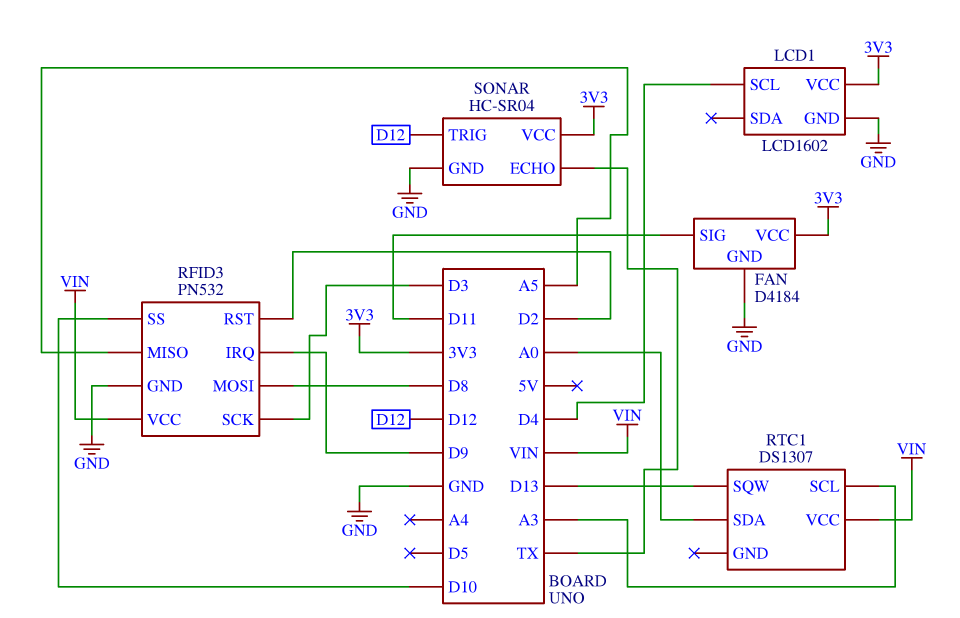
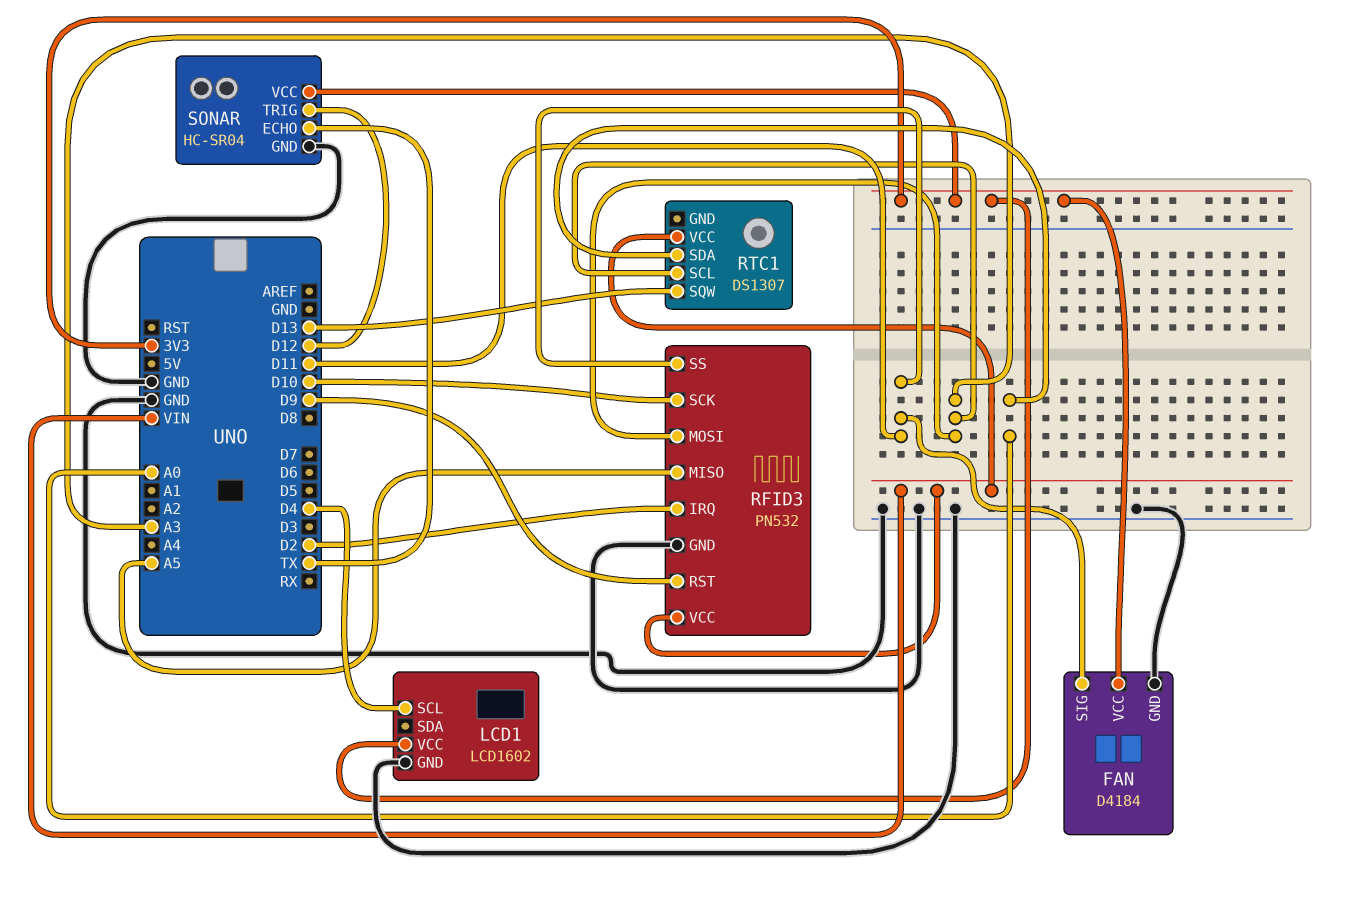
RFID3 pin IRQ: D9 -> D2
RFID3 pin MOSI: D8 -> A3
RFID3 pin RST: D2 -> D9
RFID3 pin SCK: D3 -> D10
RFID3 pin SS: D10 -> D11

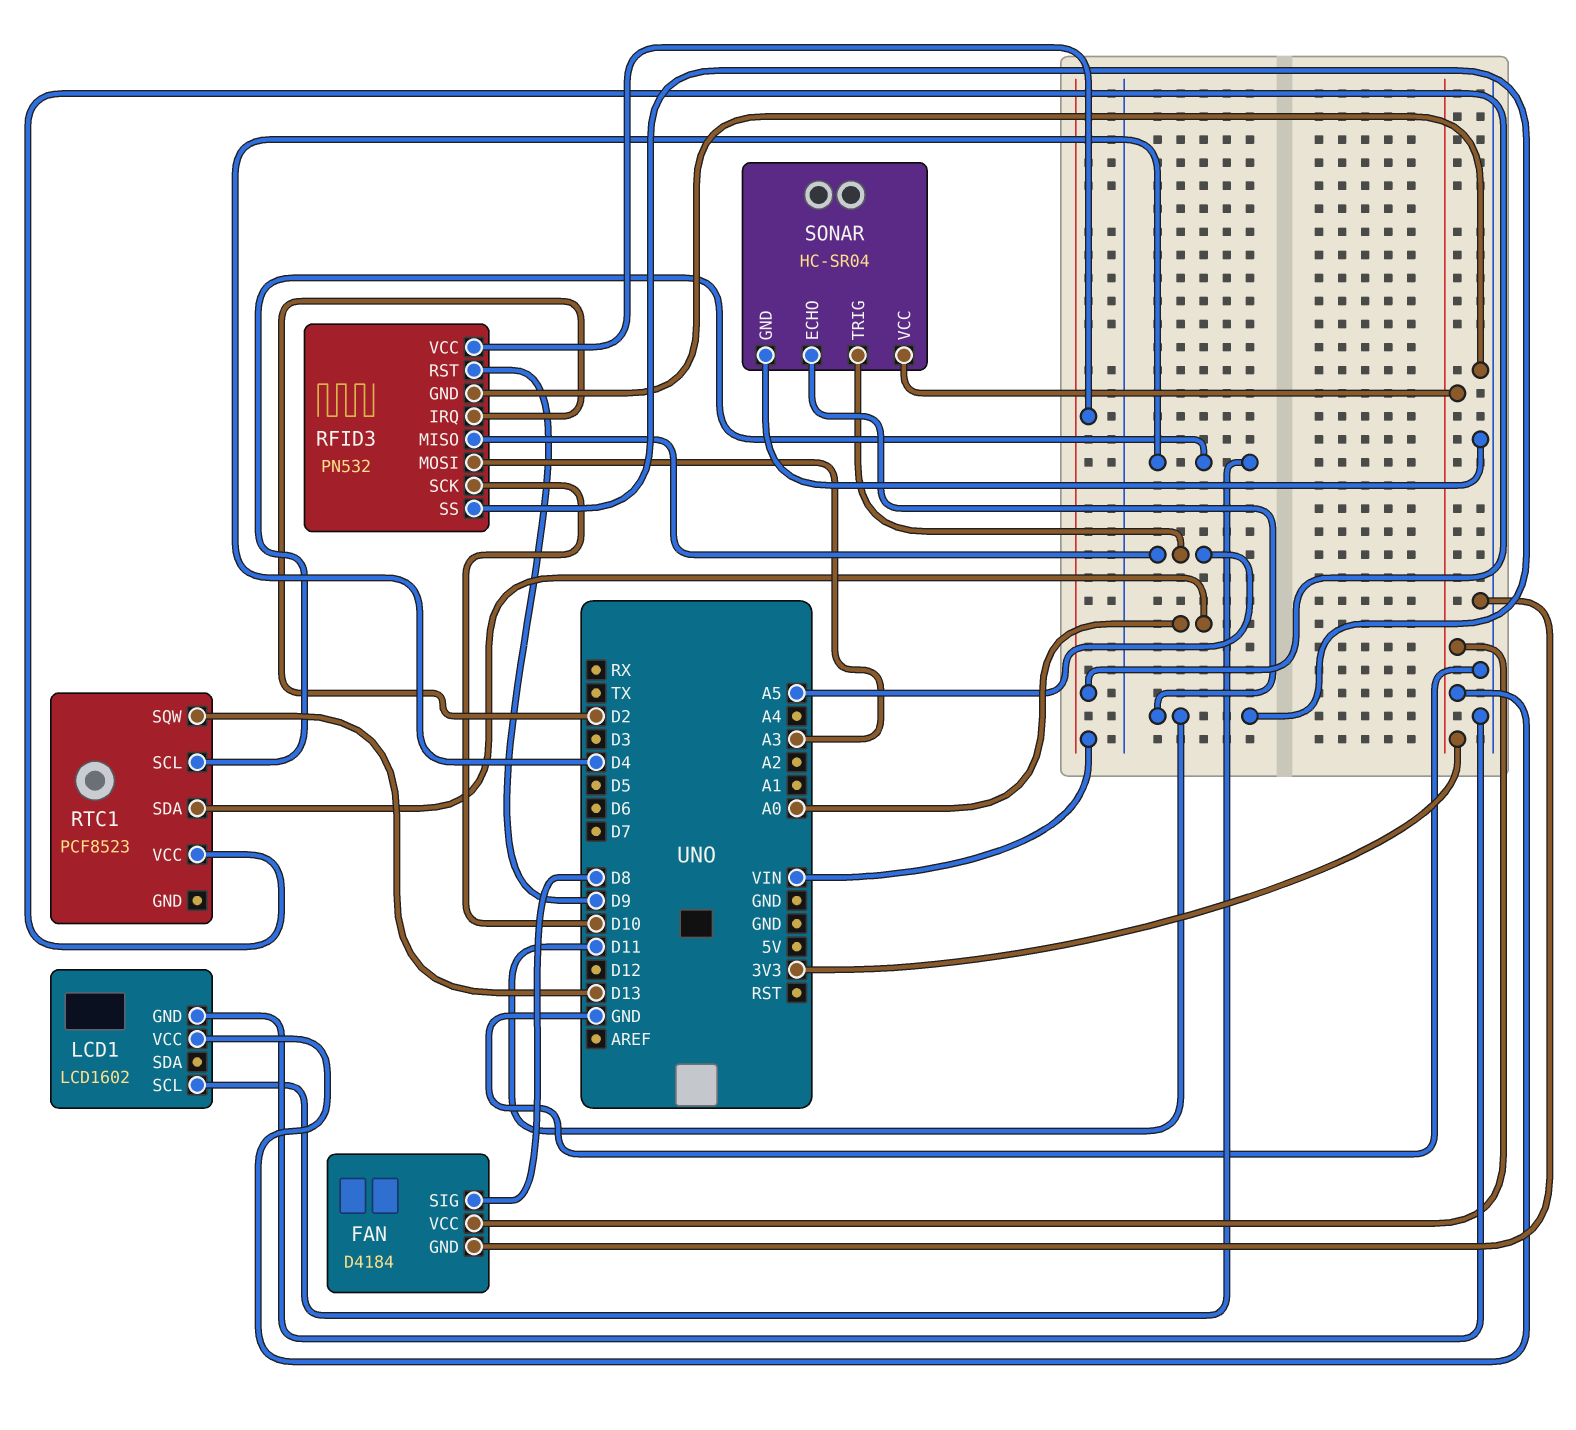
FAN pin SIG: D11 -> D8
RTC1: DS1307 -> PCF8523
RTC1 pin SCL: A3 -> D4
SONAR pin ECHO: TX -> D11
SONAR pin TRIG: D12 -> A5

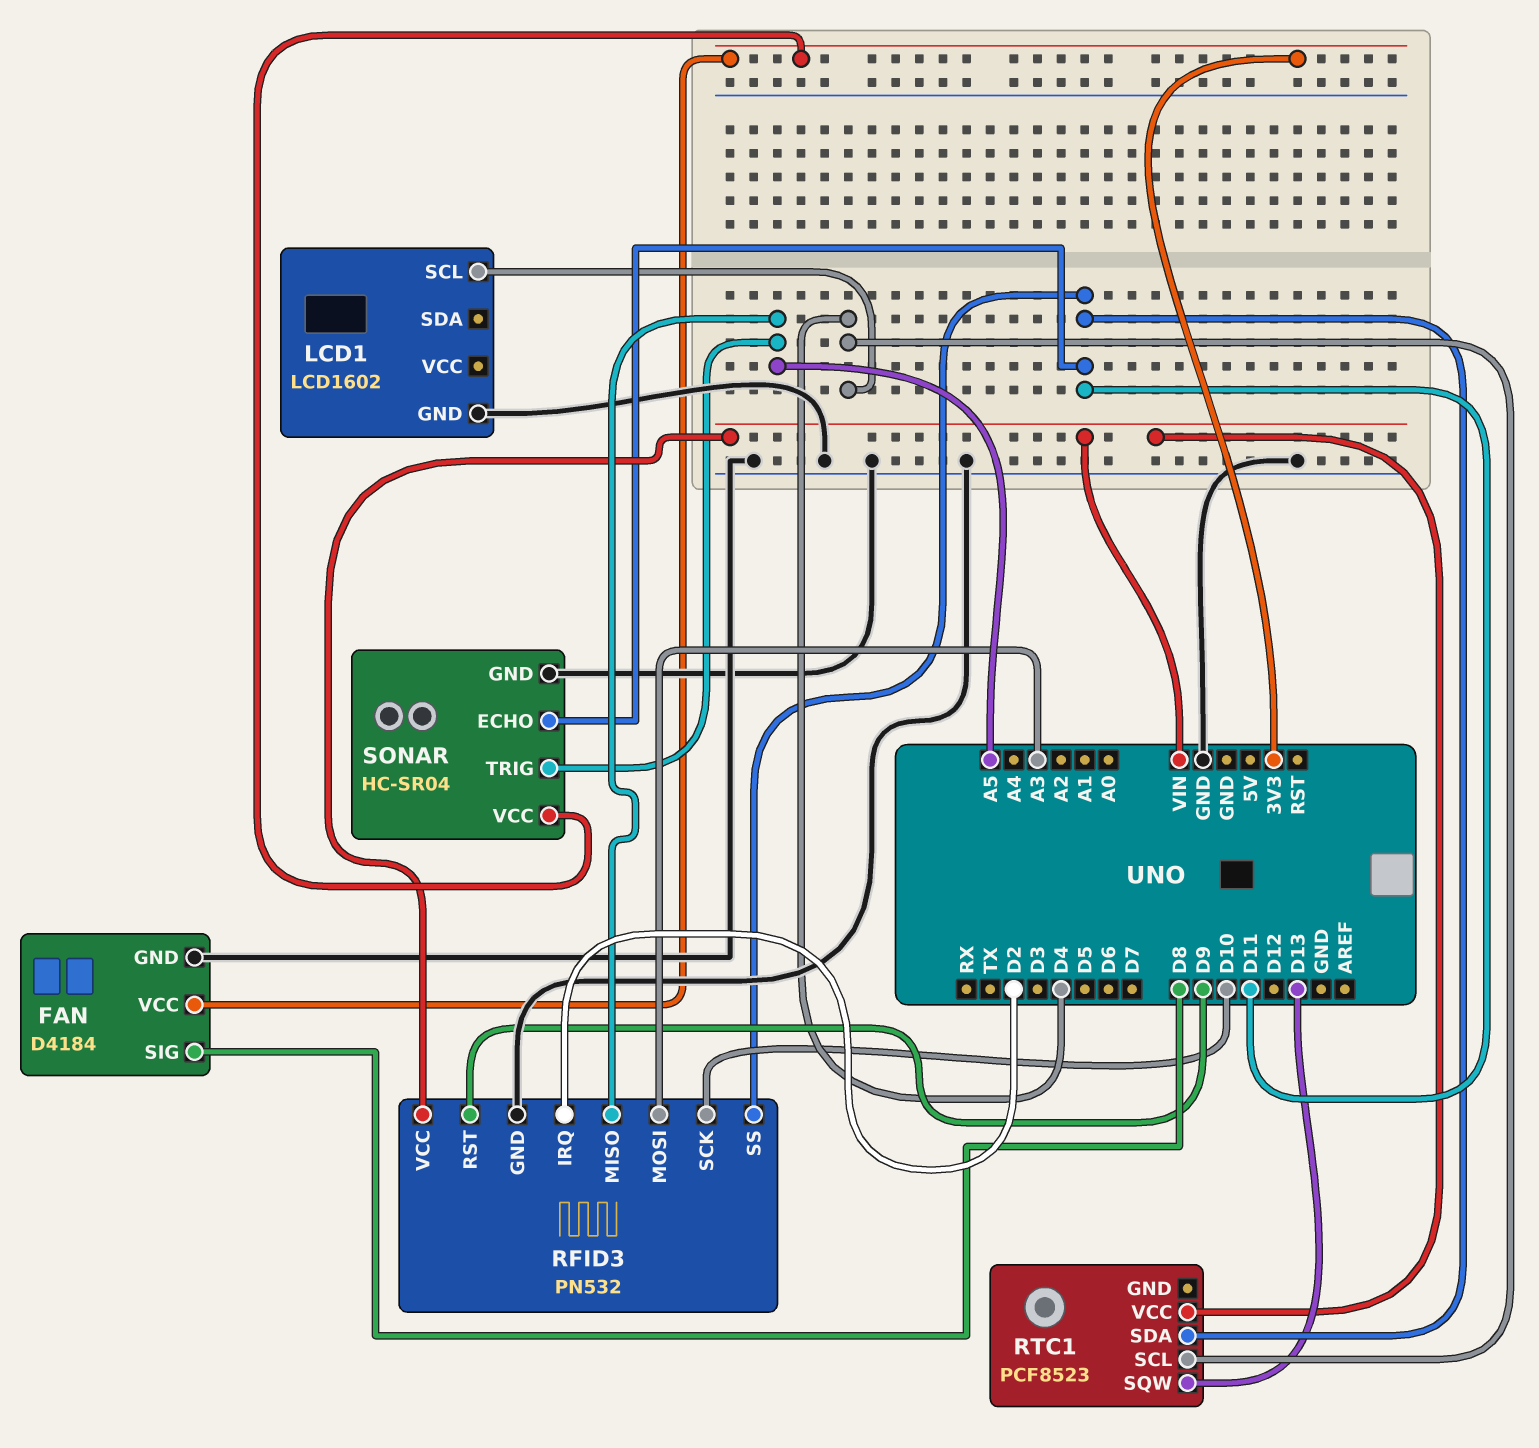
LCD1 pin VCC: 3V3 -> none
RTC1 pin SDA: A0 -> D11

